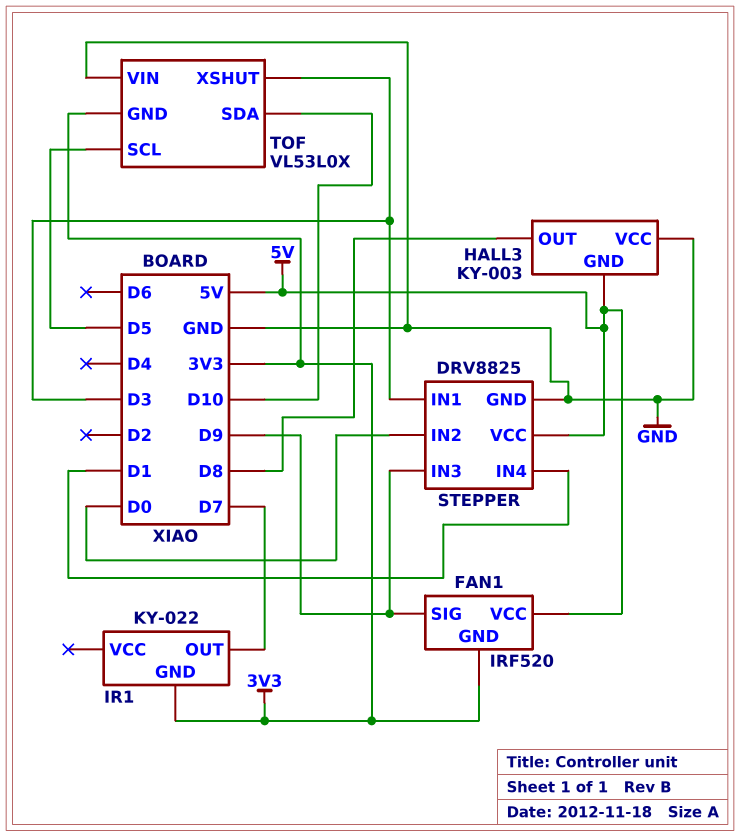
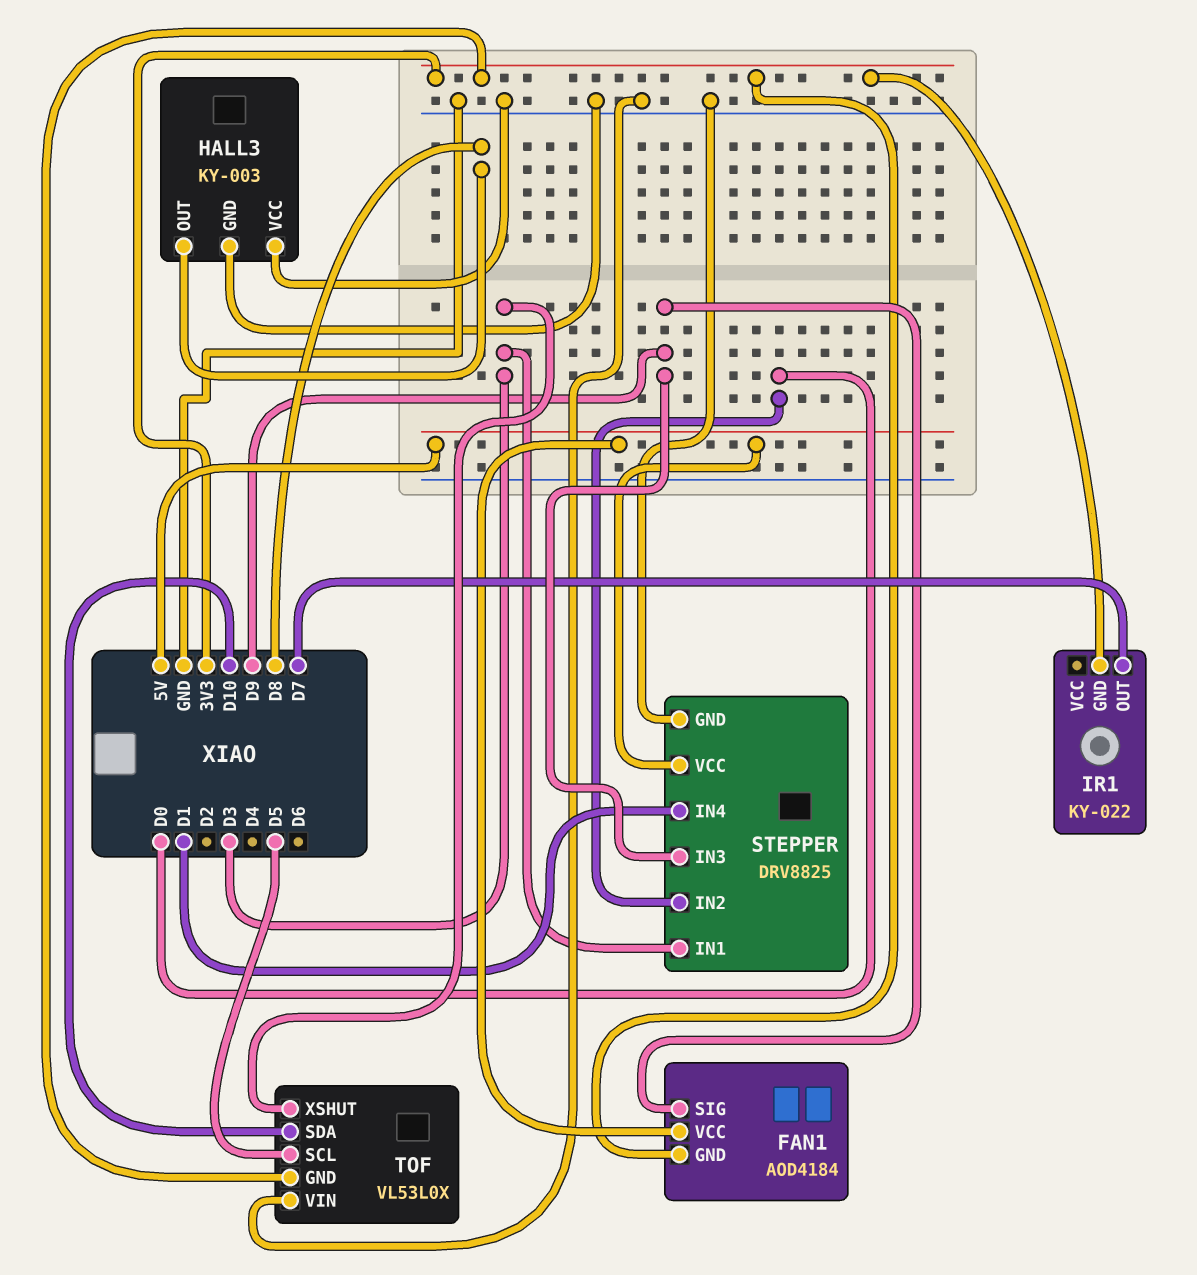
FAN1: IRF520 -> AOD4184
HALL3 pin GND: 5V -> GND

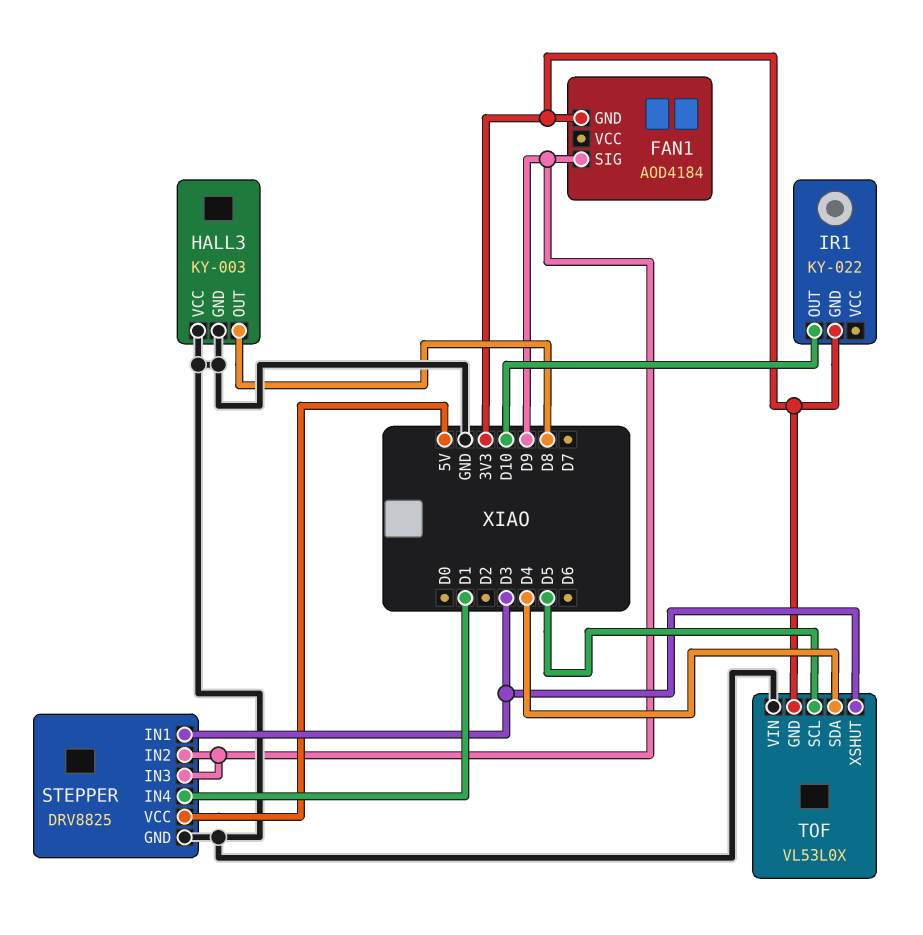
FAN1 pin VCC: 5V -> none
IR1 pin OUT: D7 -> D10
STEPPER pin IN2: D0 -> D9
TOF pin SDA: D10 -> D4

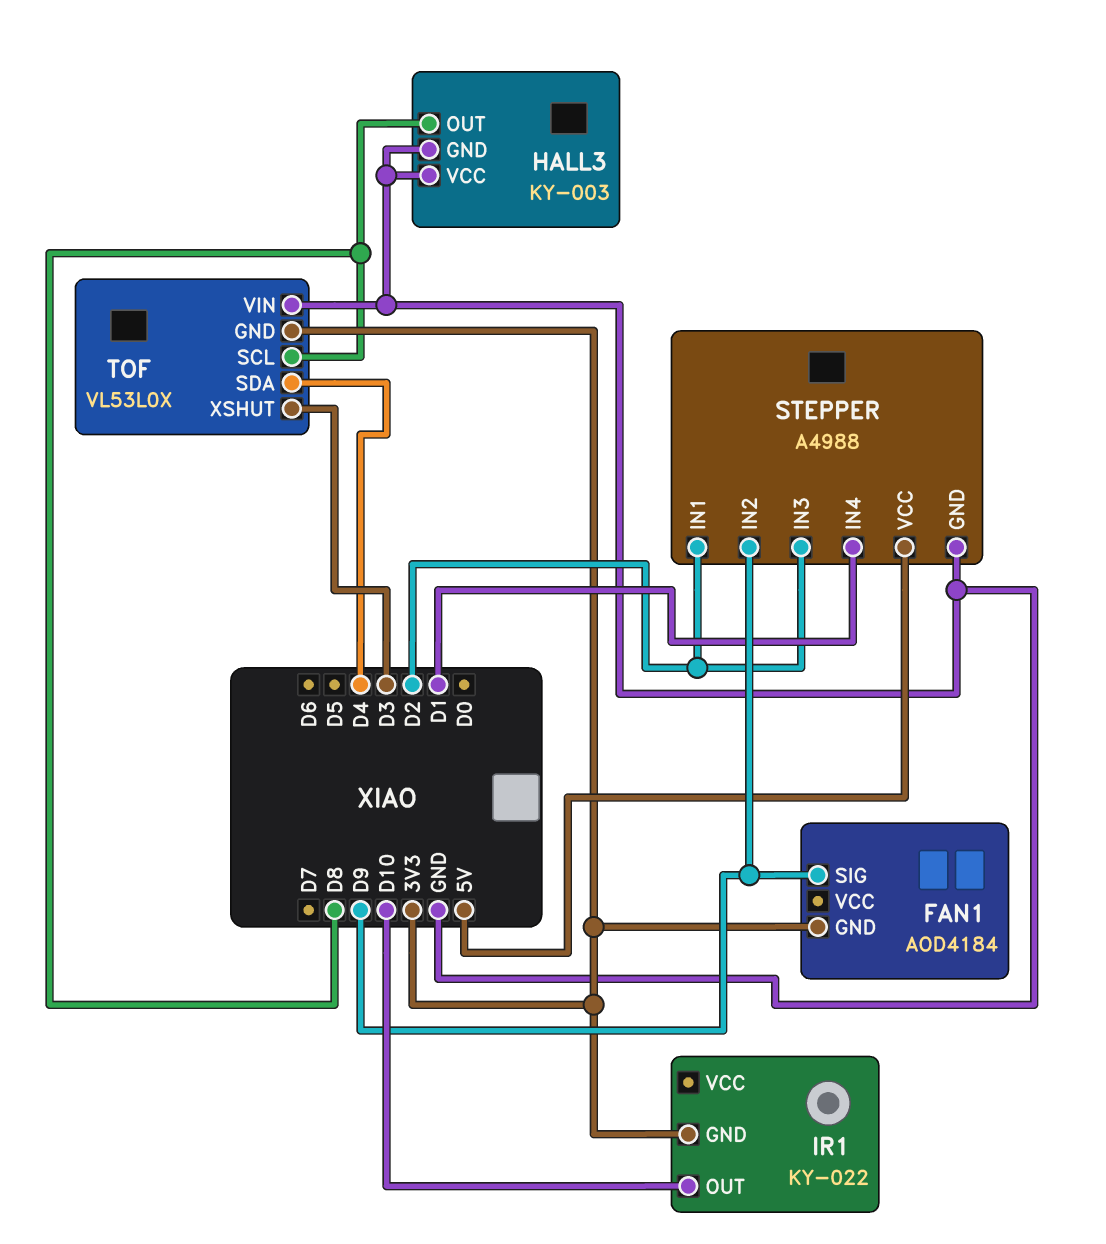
STEPPER: DRV8825 -> A4988
STEPPER pin IN1: D3 -> D2
STEPPER pin IN3: D9 -> D2
TOF pin SCL: D5 -> D8

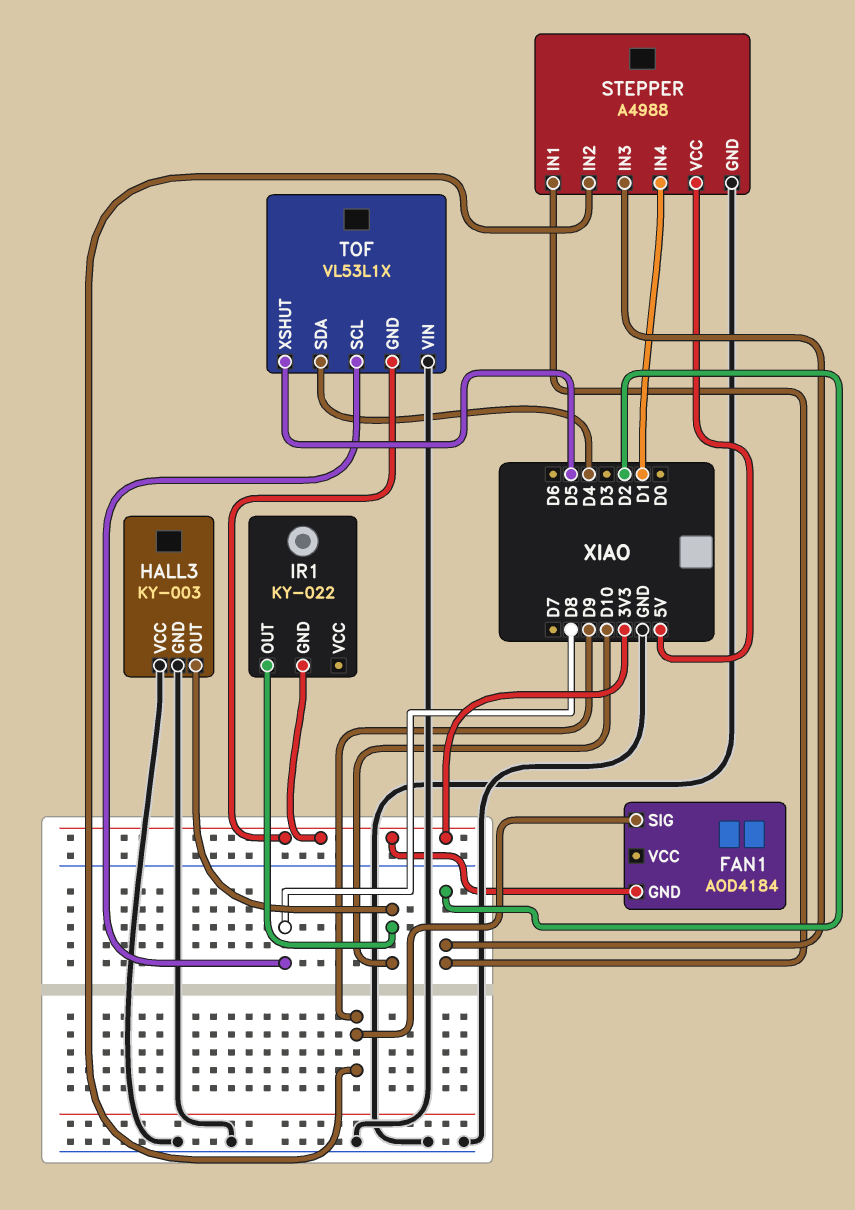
HALL3 pin OUT: D8 -> D10
TOF: VL53L0X -> VL53L1X
TOF pin XSHUT: D3 -> D5

